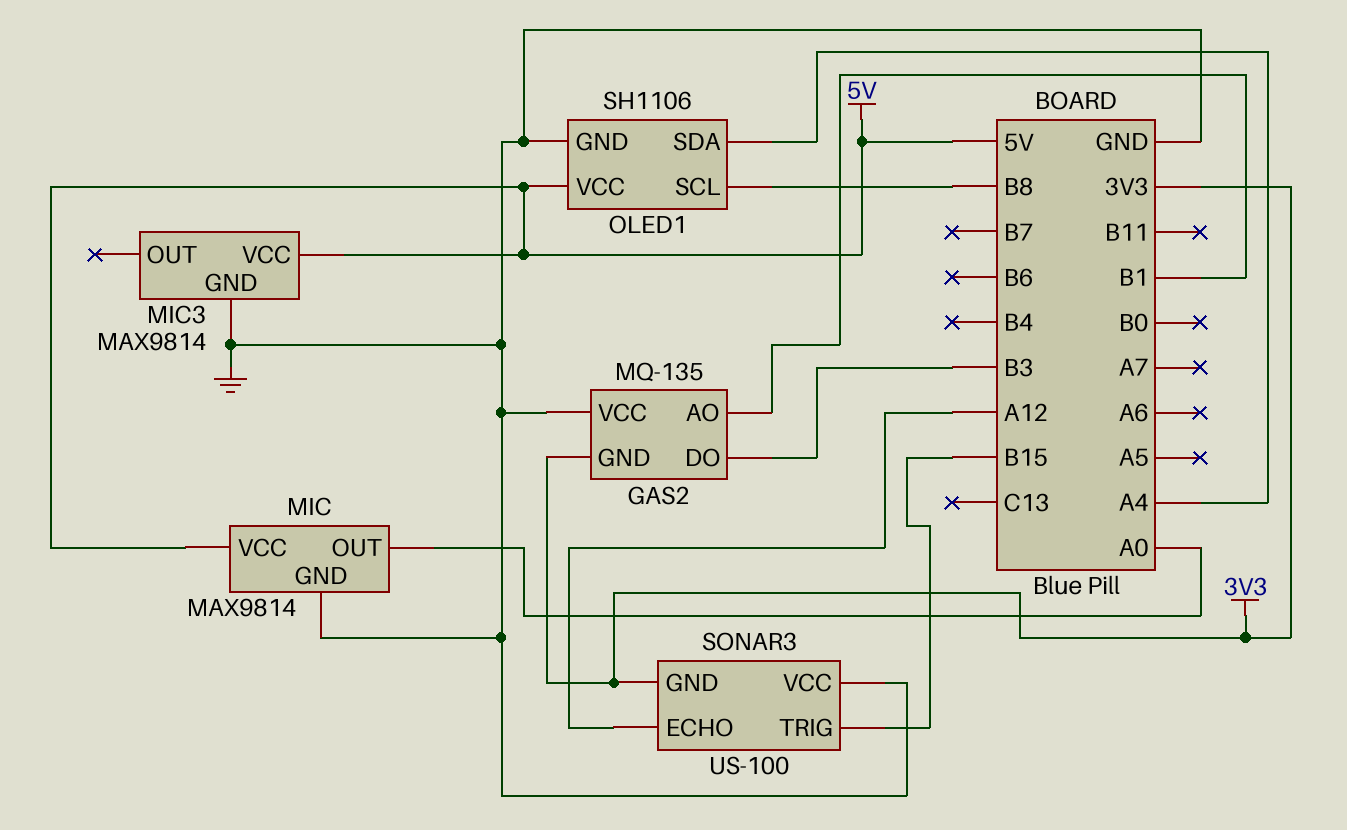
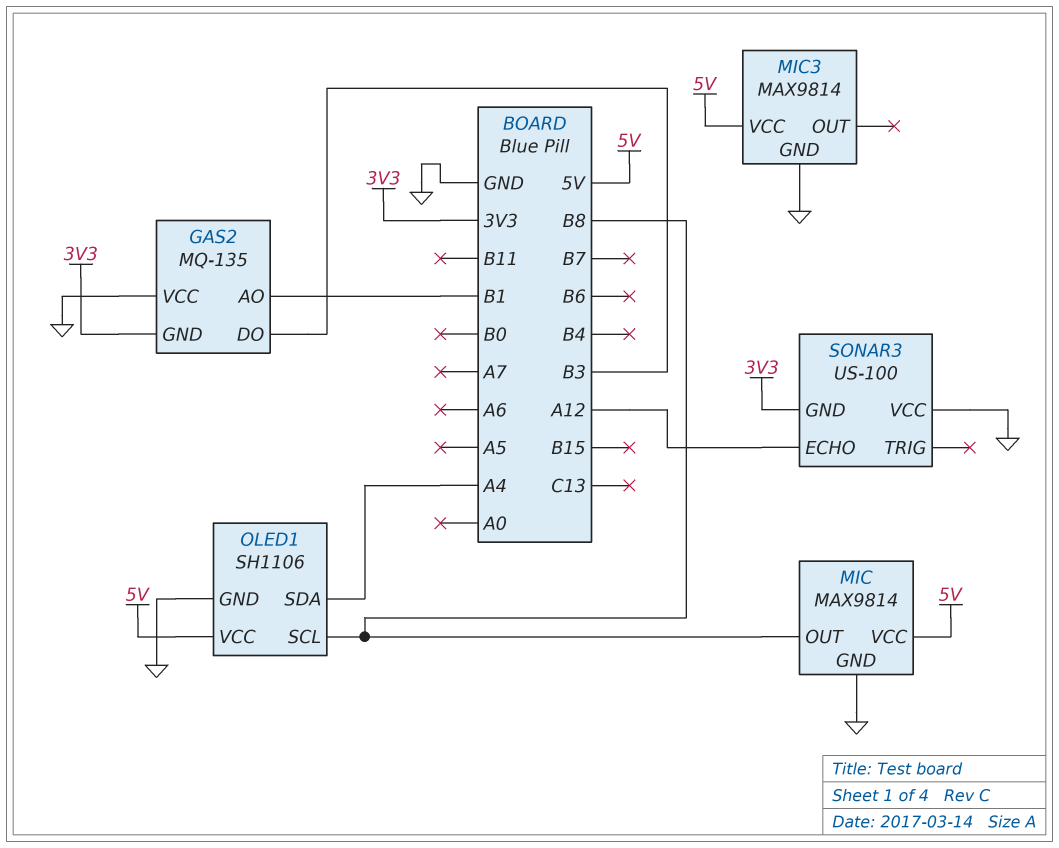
MIC pin OUT: A0 -> B8
SONAR3 pin TRIG: B15 -> none

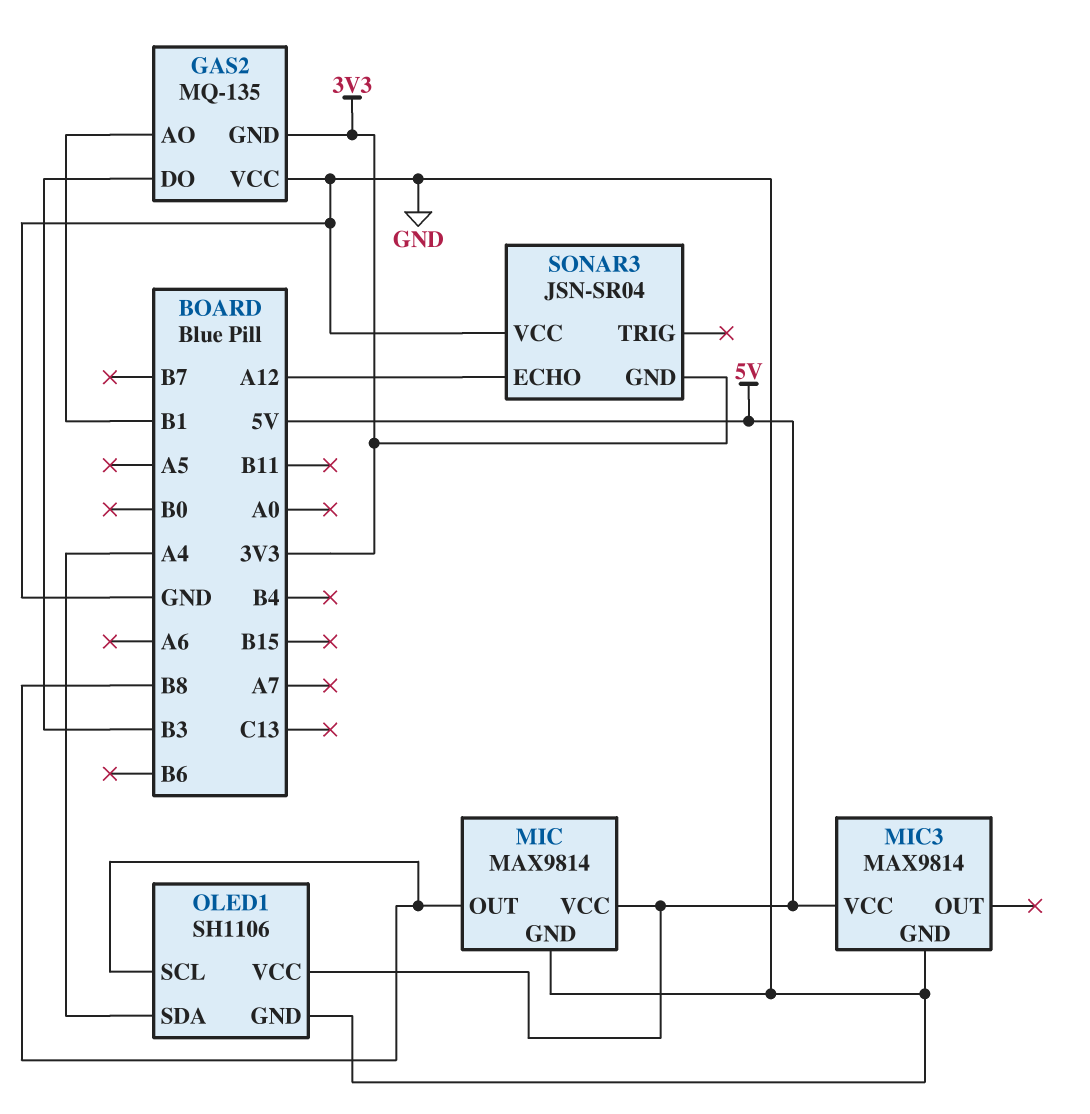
SONAR3: US-100 -> JSN-SR04

